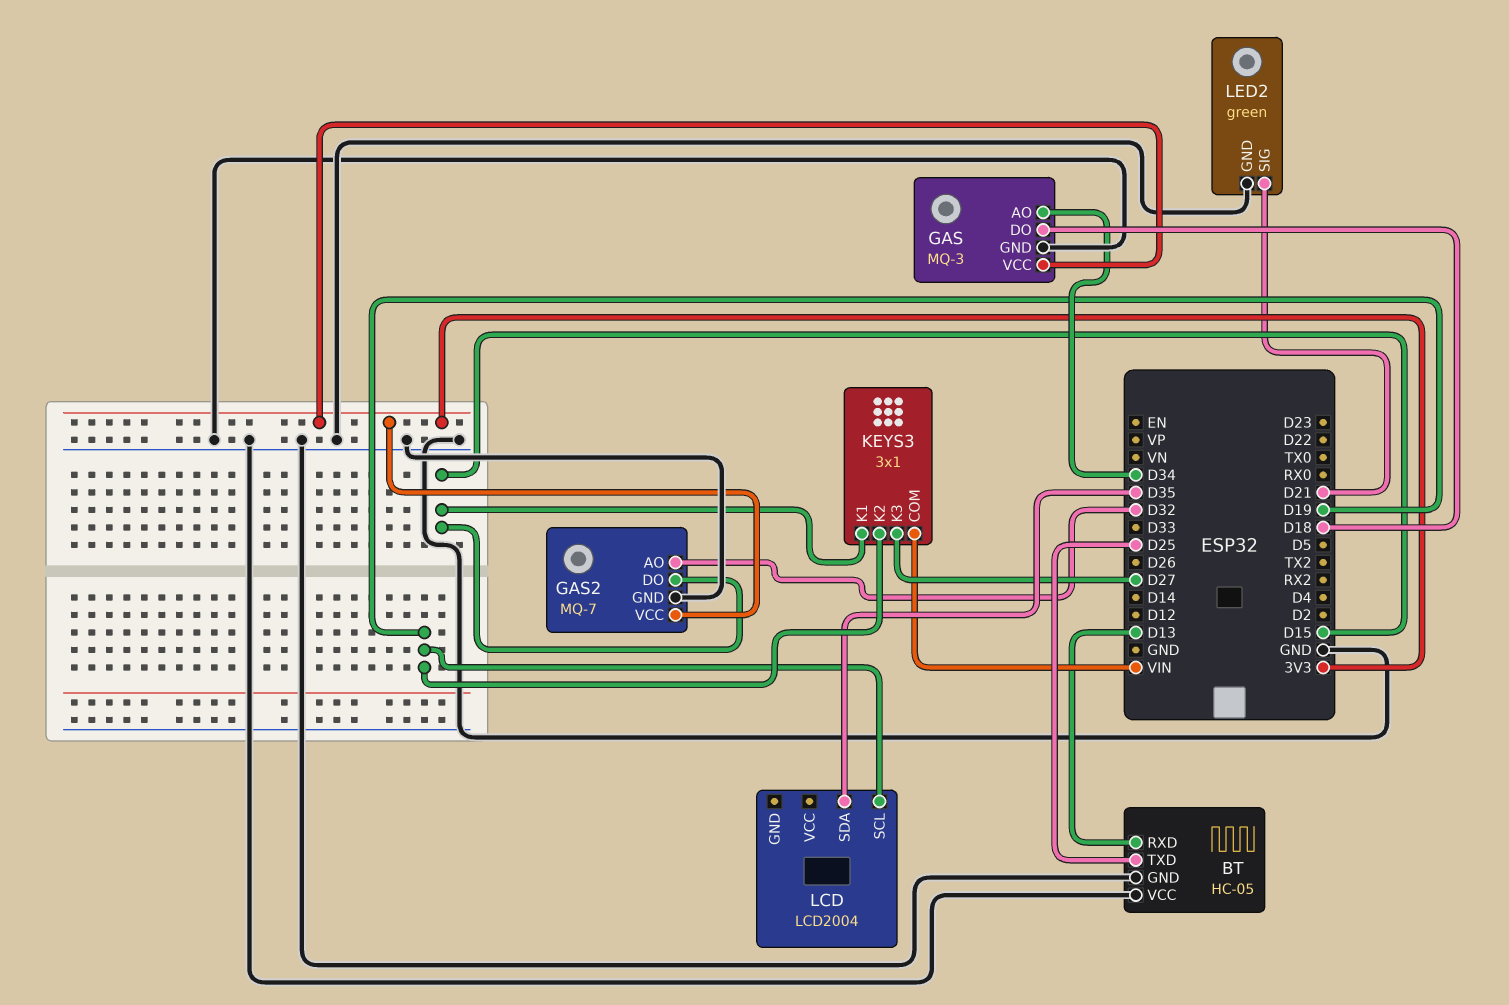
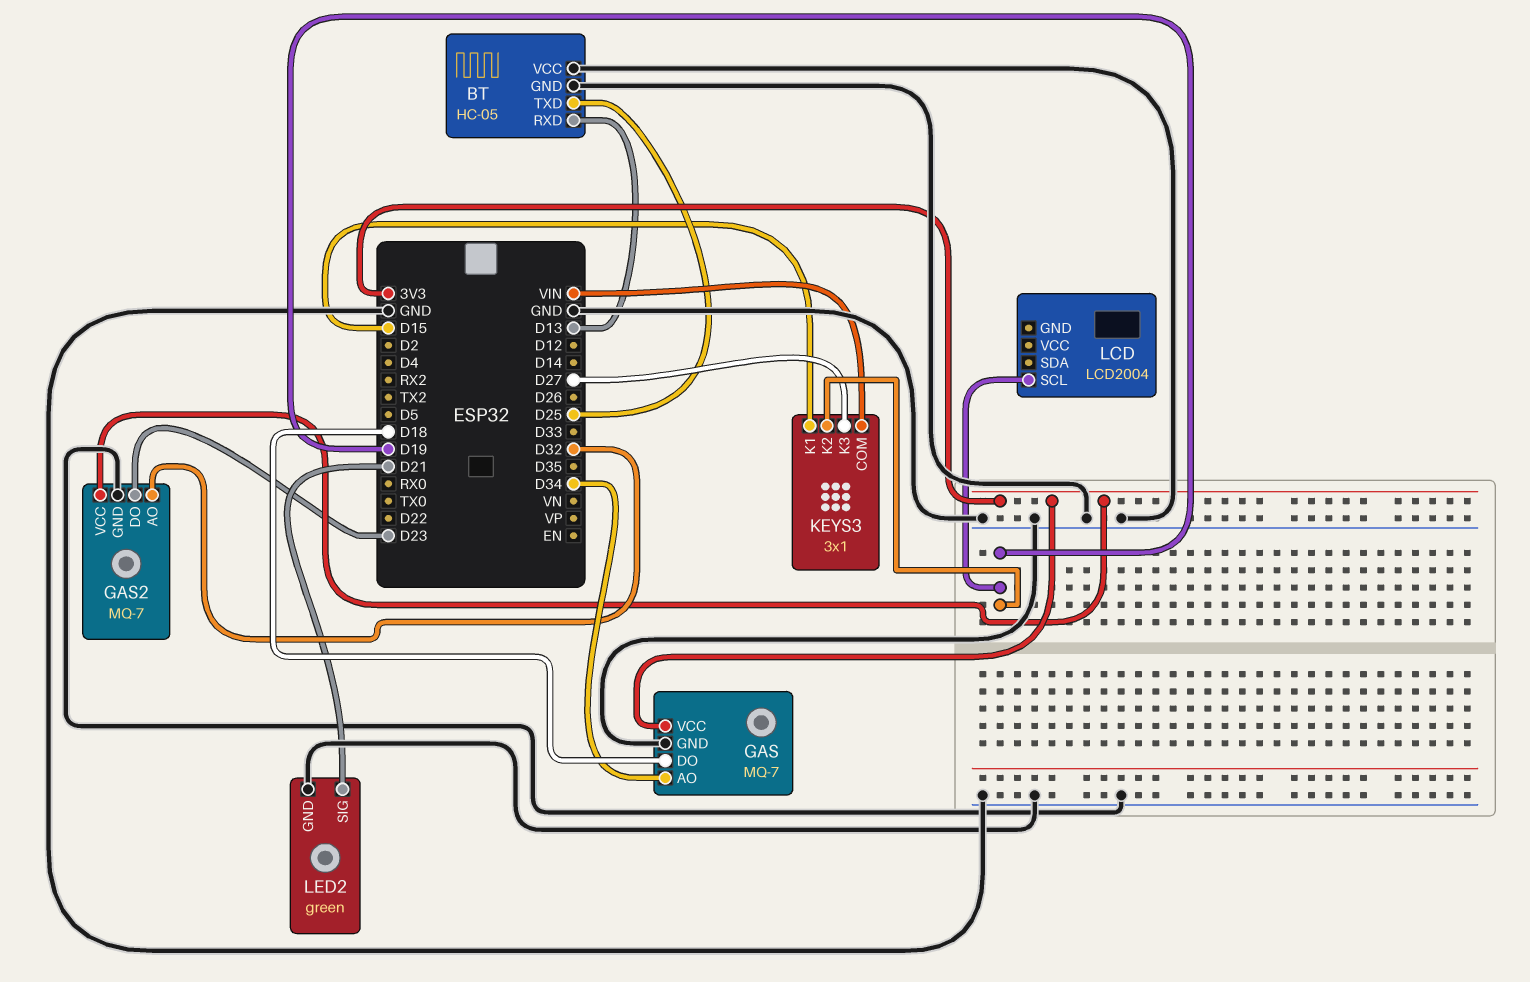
GAS: MQ-3 -> MQ-7
GAS2 pin DO: D15 -> D23
LCD pin SDA: D35 -> none

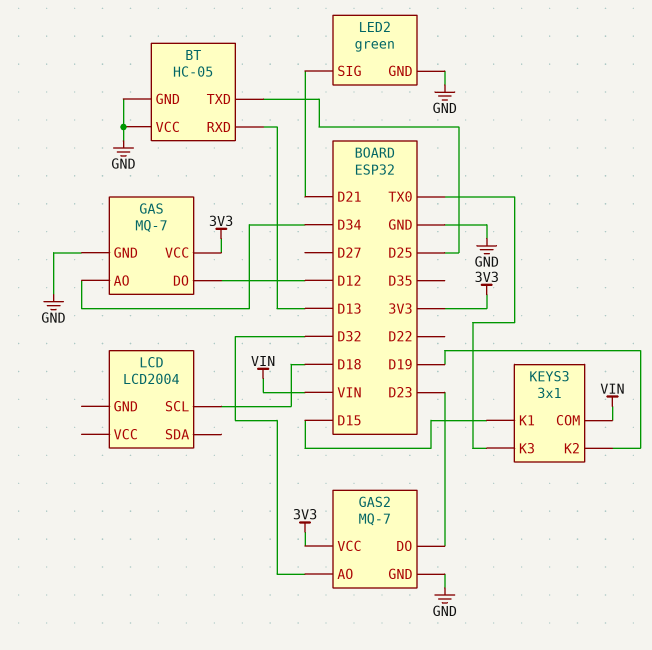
GAS pin DO: D18 -> D12
KEYS3 pin K3: D27 -> TX0
LCD pin SCL: D19 -> D18

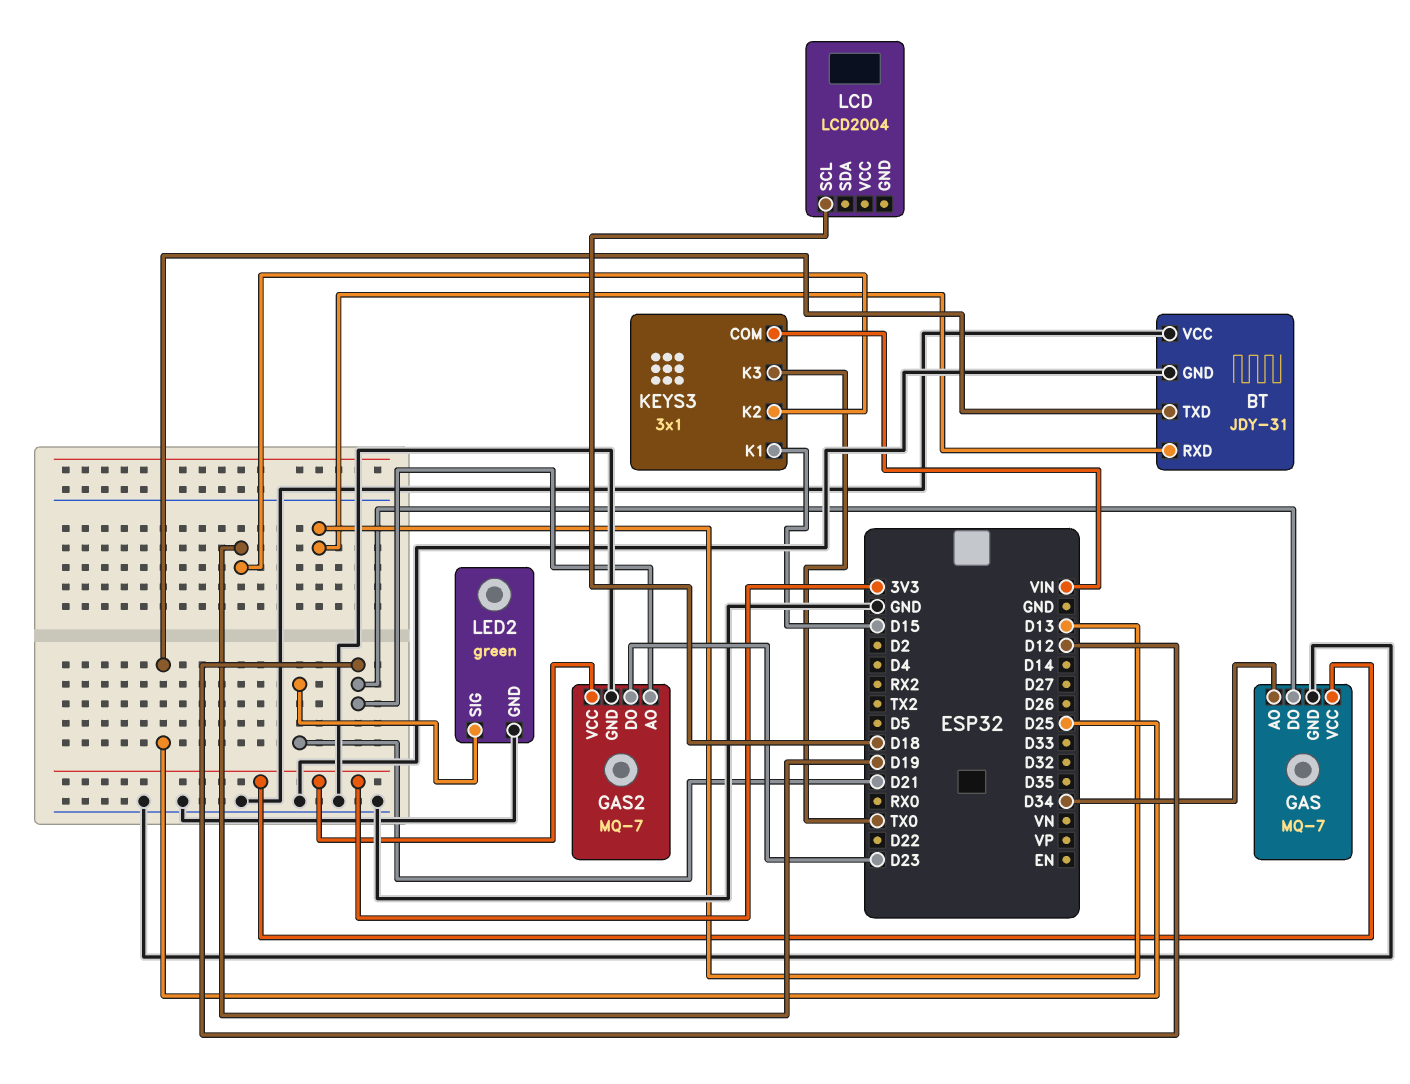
BT: HC-05 -> JDY-31
GAS2 pin AO: D32 -> D12

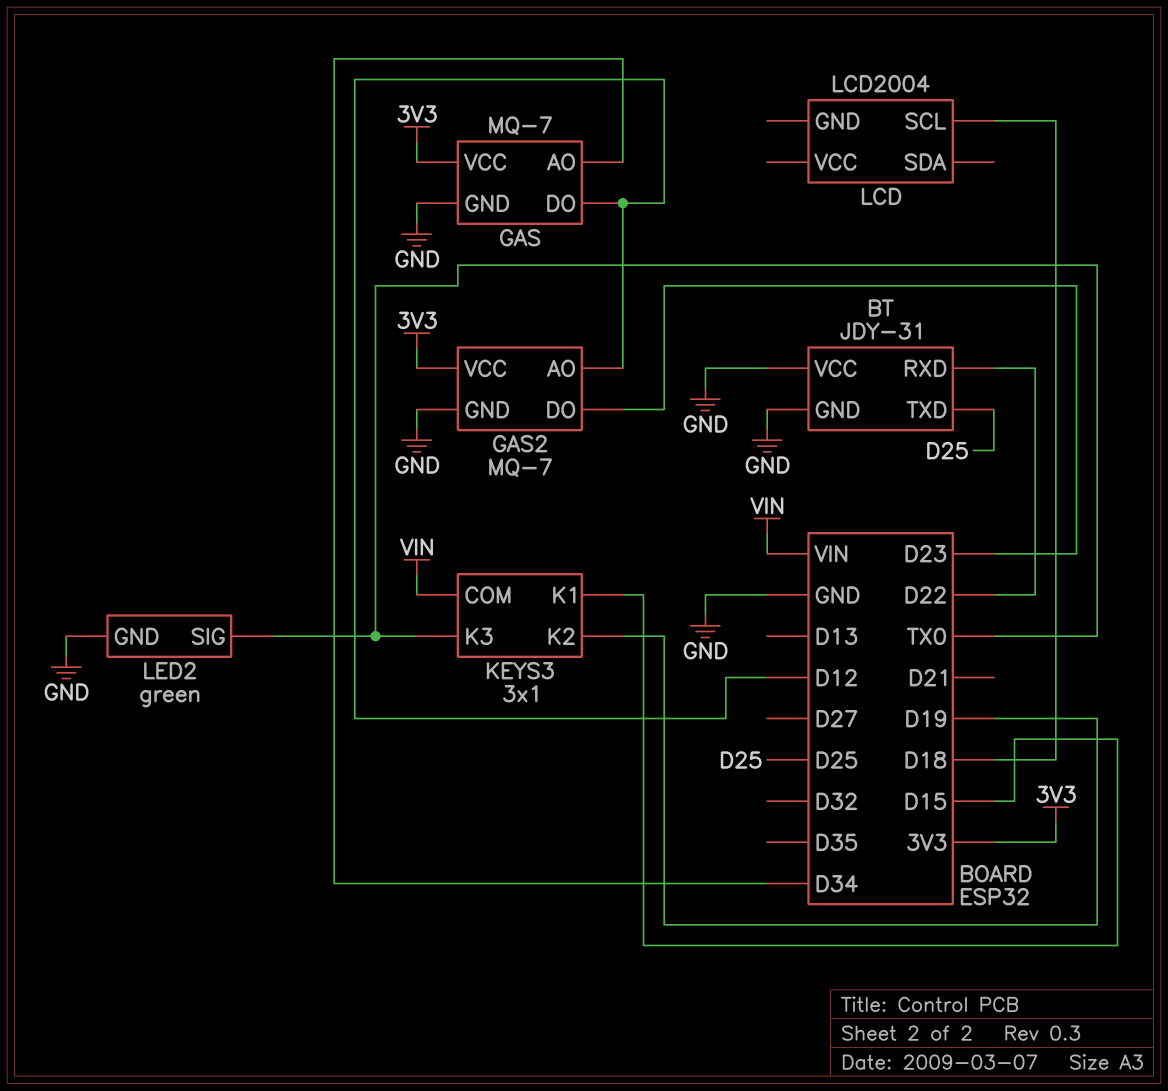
BT pin RXD: D13 -> D22
LED2 pin SIG: D21 -> TX0

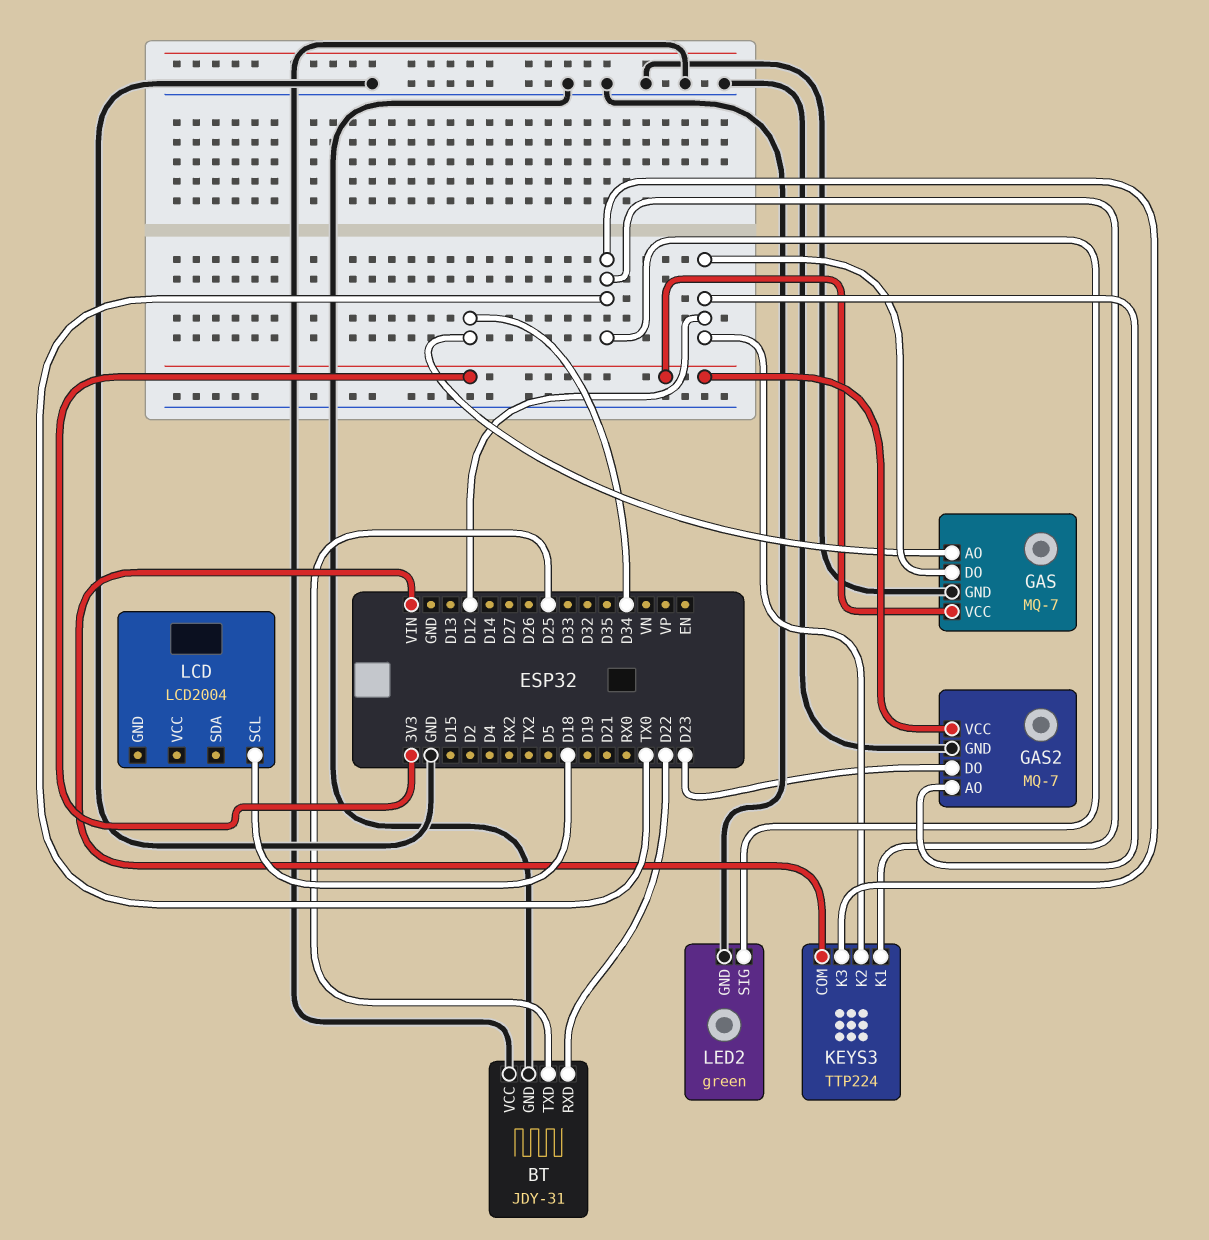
KEYS3: 3x1 -> TTP224
KEYS3 pin K1: D15 -> TX0
KEYS3 pin K2: D19 -> D12

